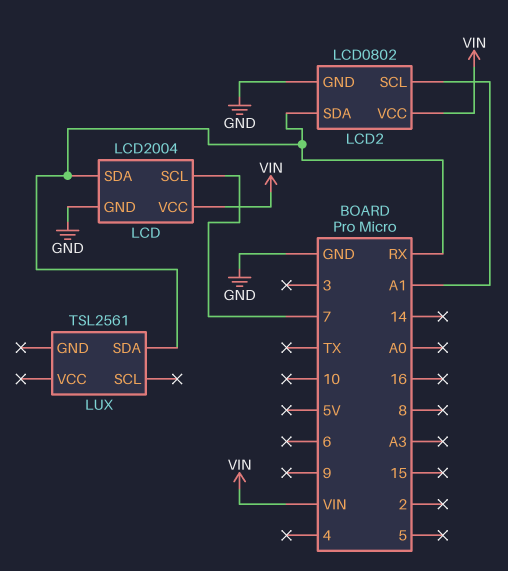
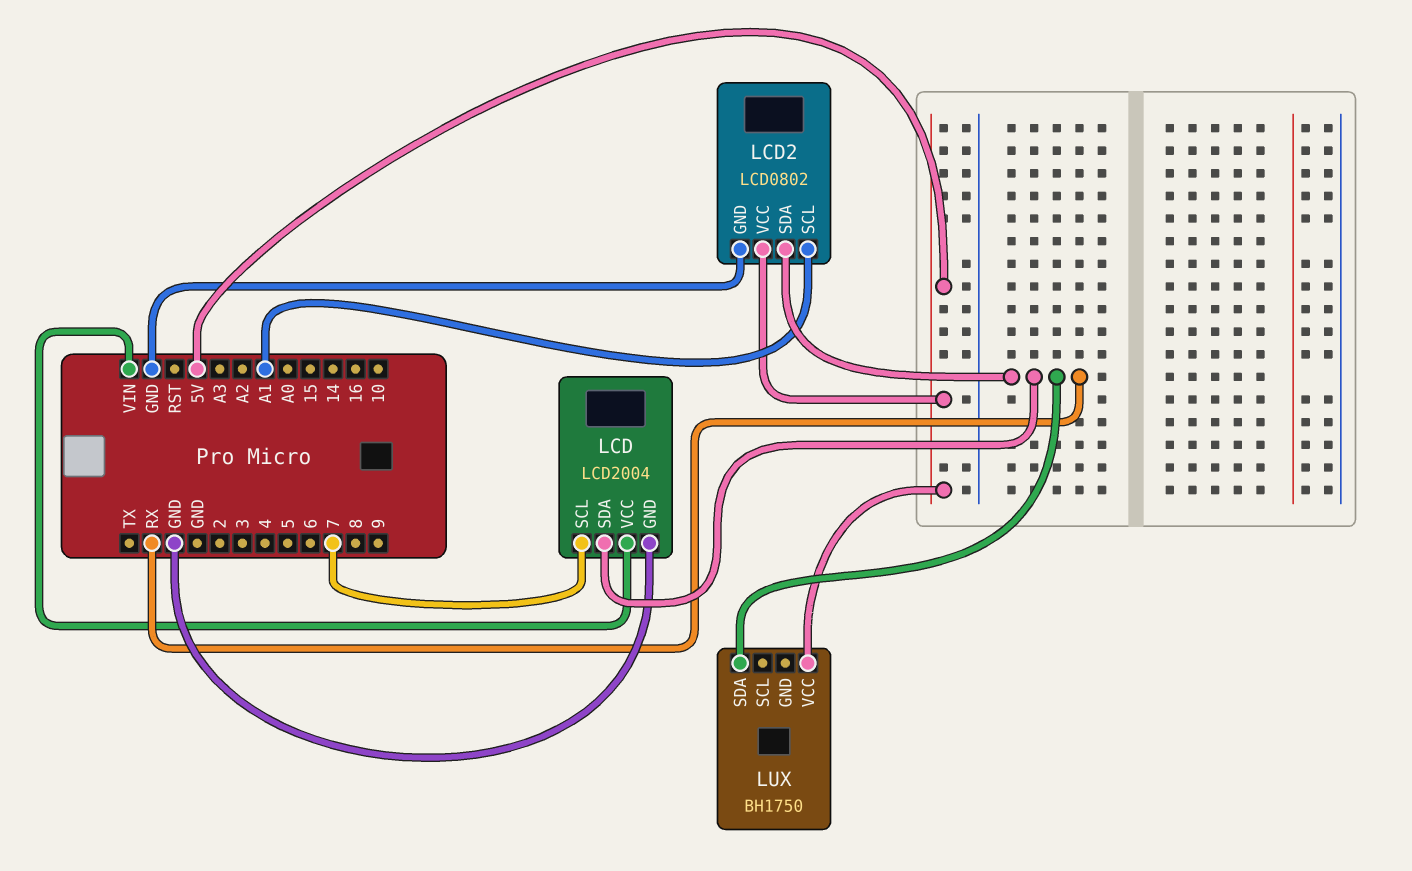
LCD2 pin VCC: VIN -> 5V
LUX: TSL2561 -> BH1750
LUX pin VCC: none -> 5V

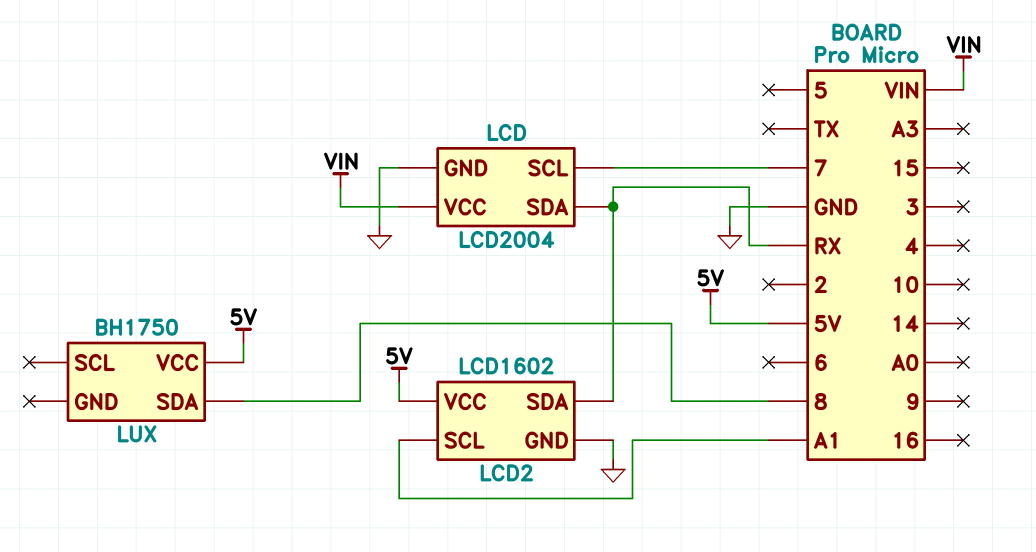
LCD2: LCD0802 -> LCD1602
LUX pin SDA: RX -> 8

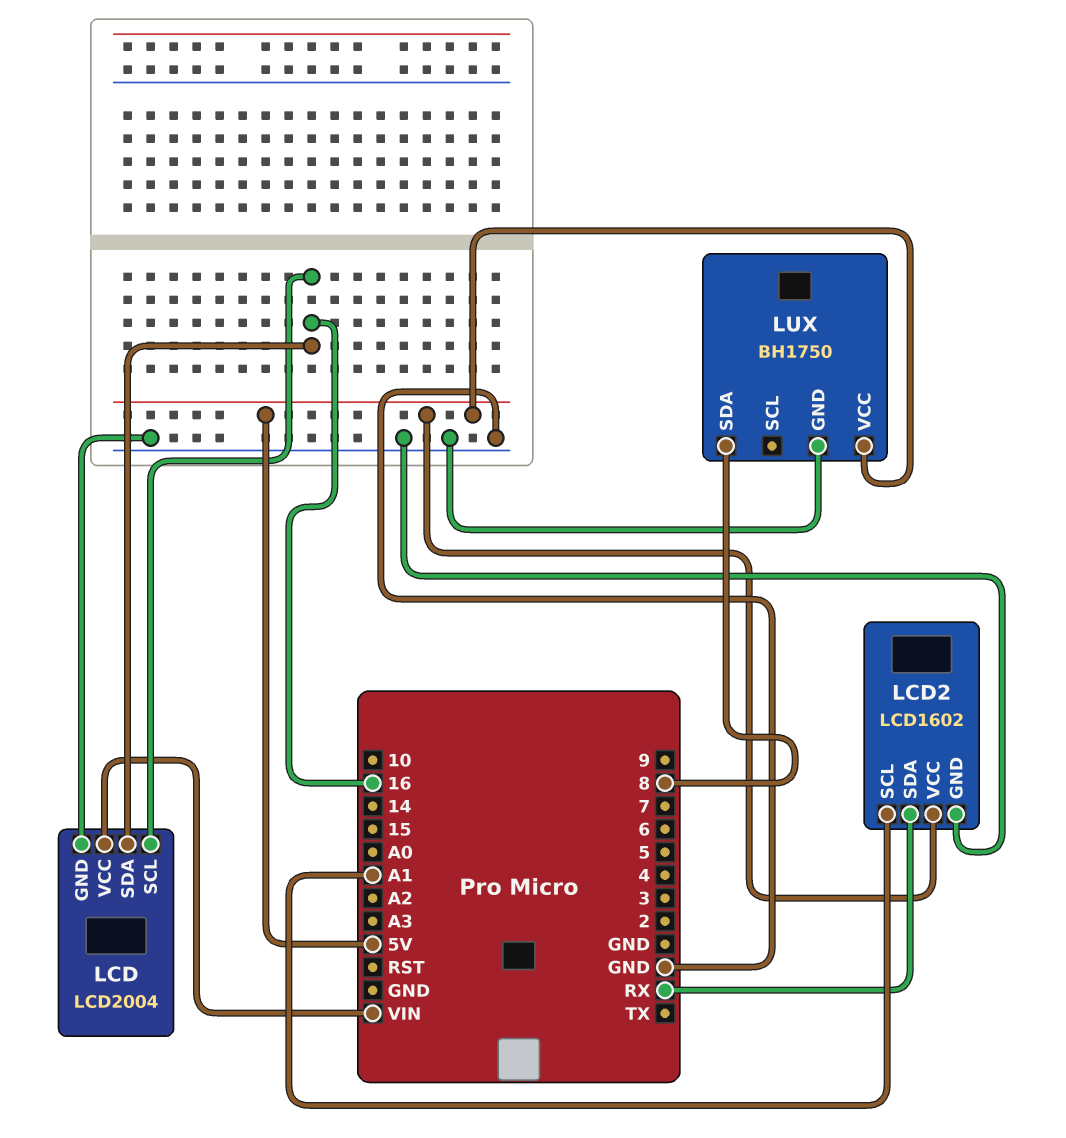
LCD pin SCL: 7 -> 16
LCD pin SDA: RX -> 16
LUX pin GND: none -> GND

